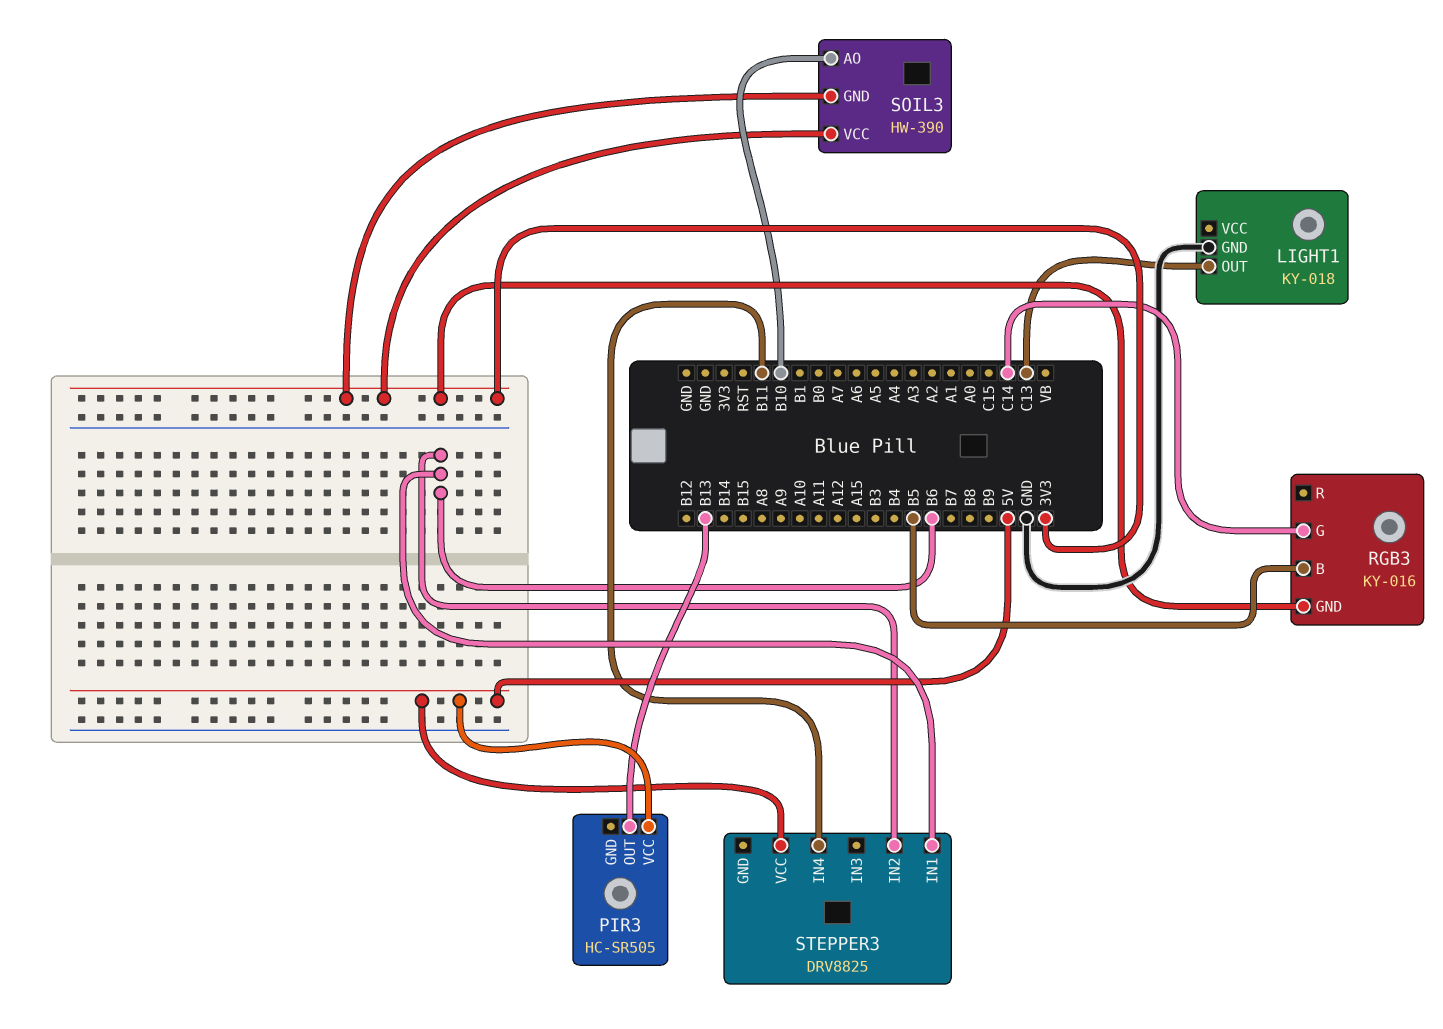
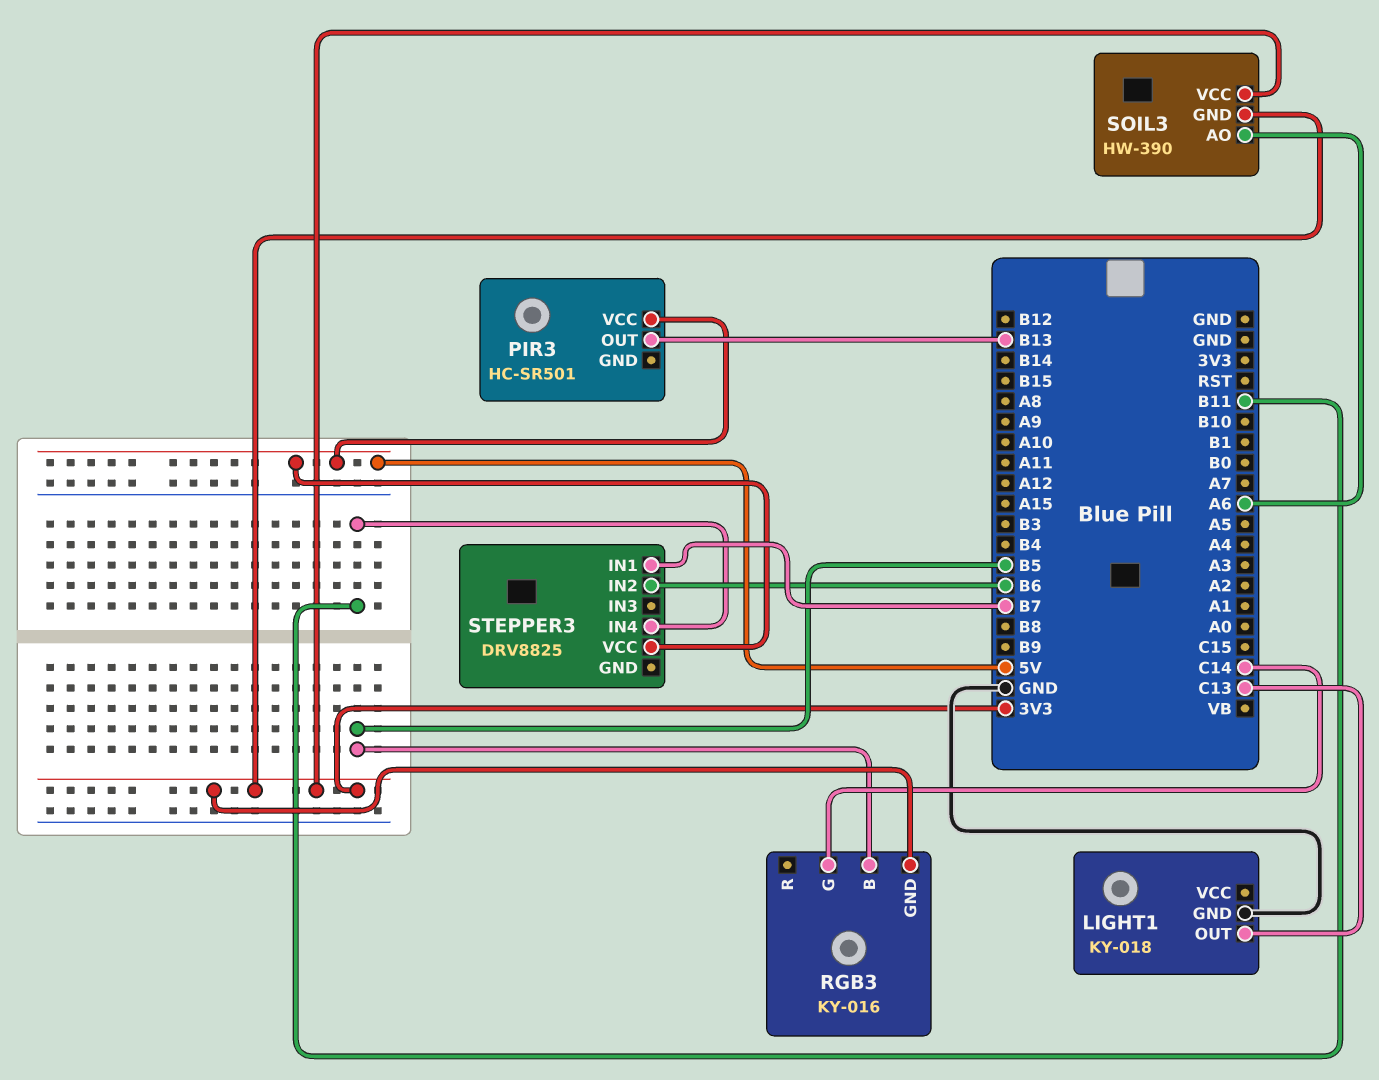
PIR3: HC-SR505 -> HC-SR501
SOIL3 pin AO: B10 -> A6
STEPPER3 pin IN1: B6 -> B7

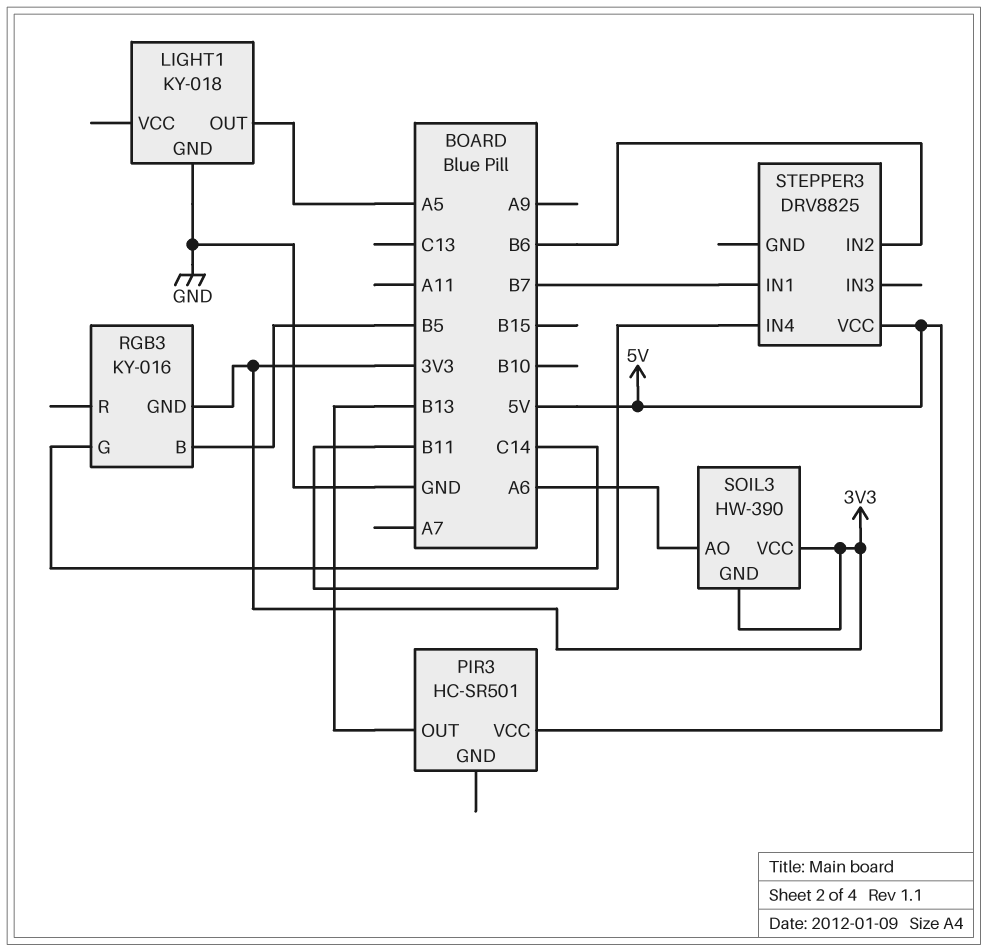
LIGHT1 pin OUT: C13 -> A5

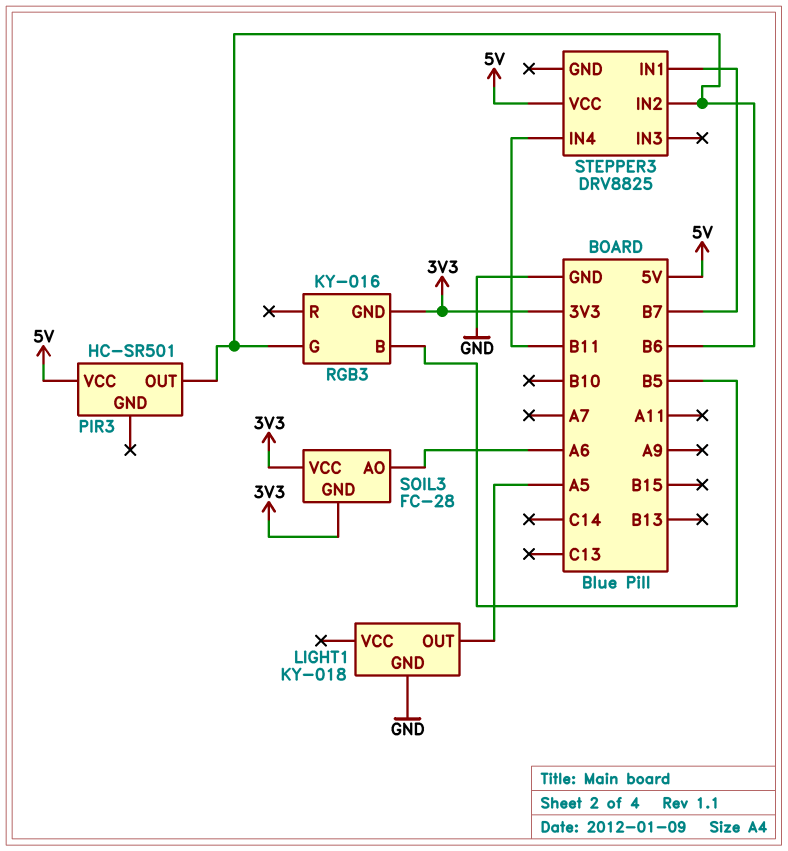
PIR3 pin OUT: B13 -> B6
RGB3 pin G: C14 -> B6
SOIL3: HW-390 -> FC-28

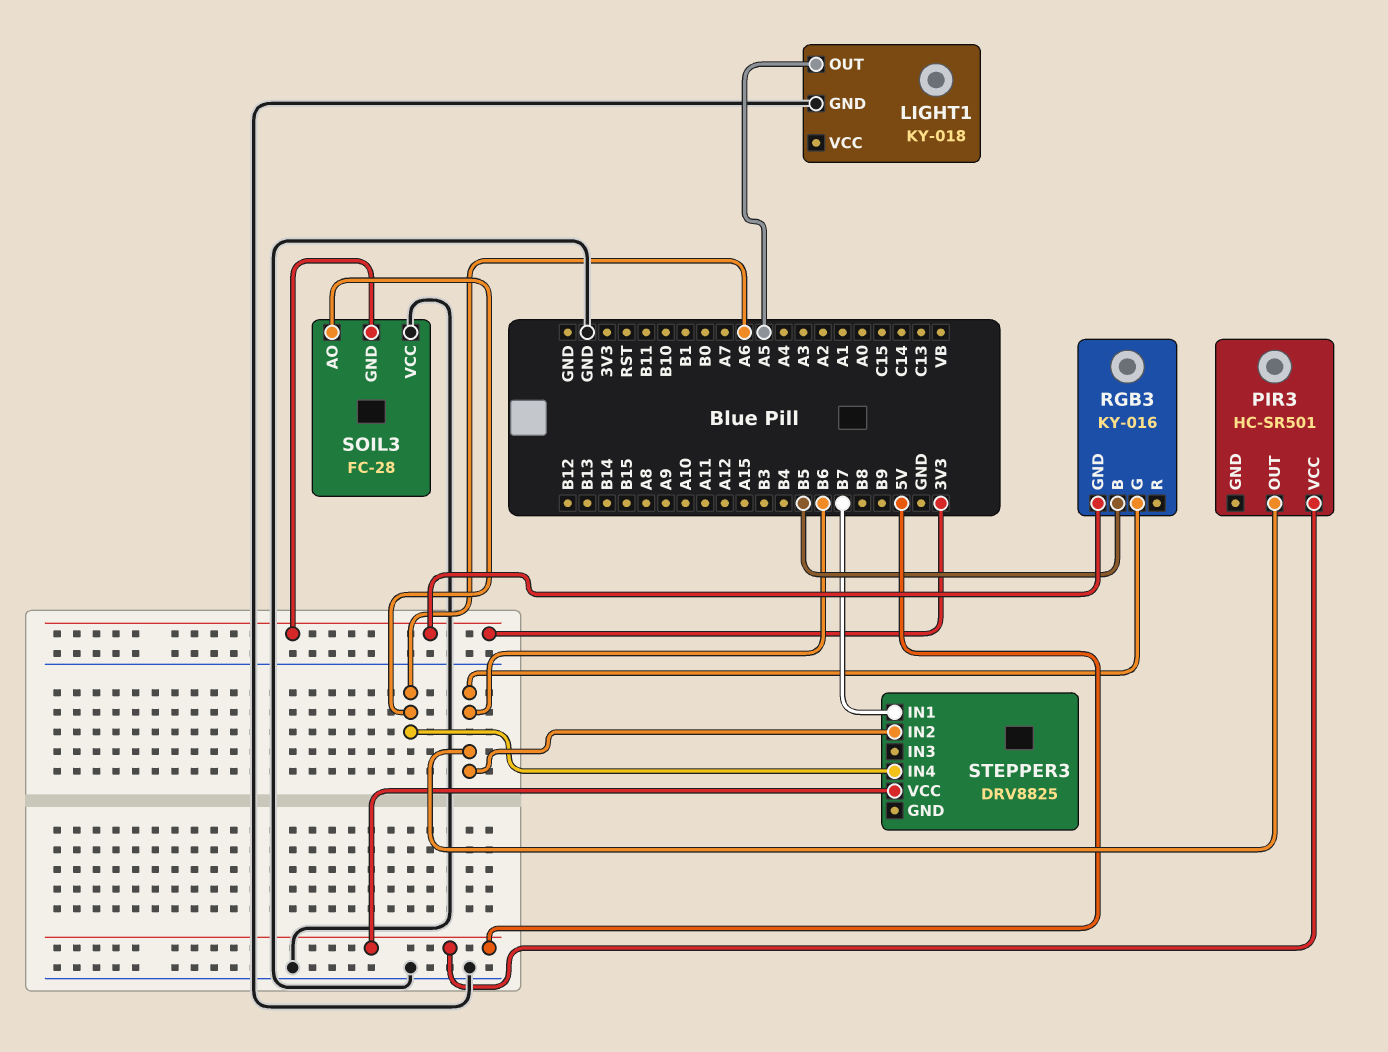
SOIL3 pin VCC: 3V3 -> GND
STEPPER3 pin IN4: B11 -> A6

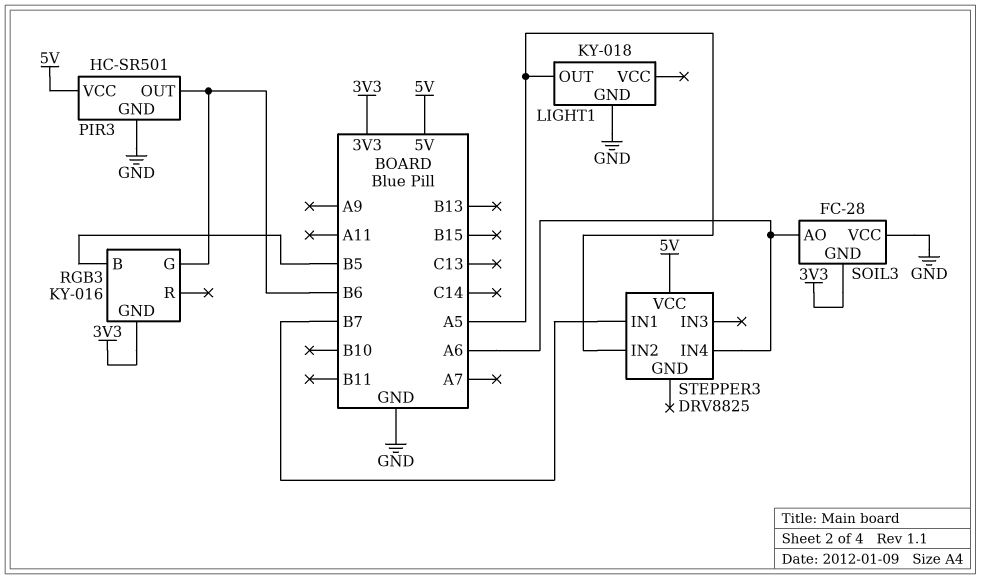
PIR3 pin GND: none -> GND
STEPPER3 pin IN2: B6 -> A5

